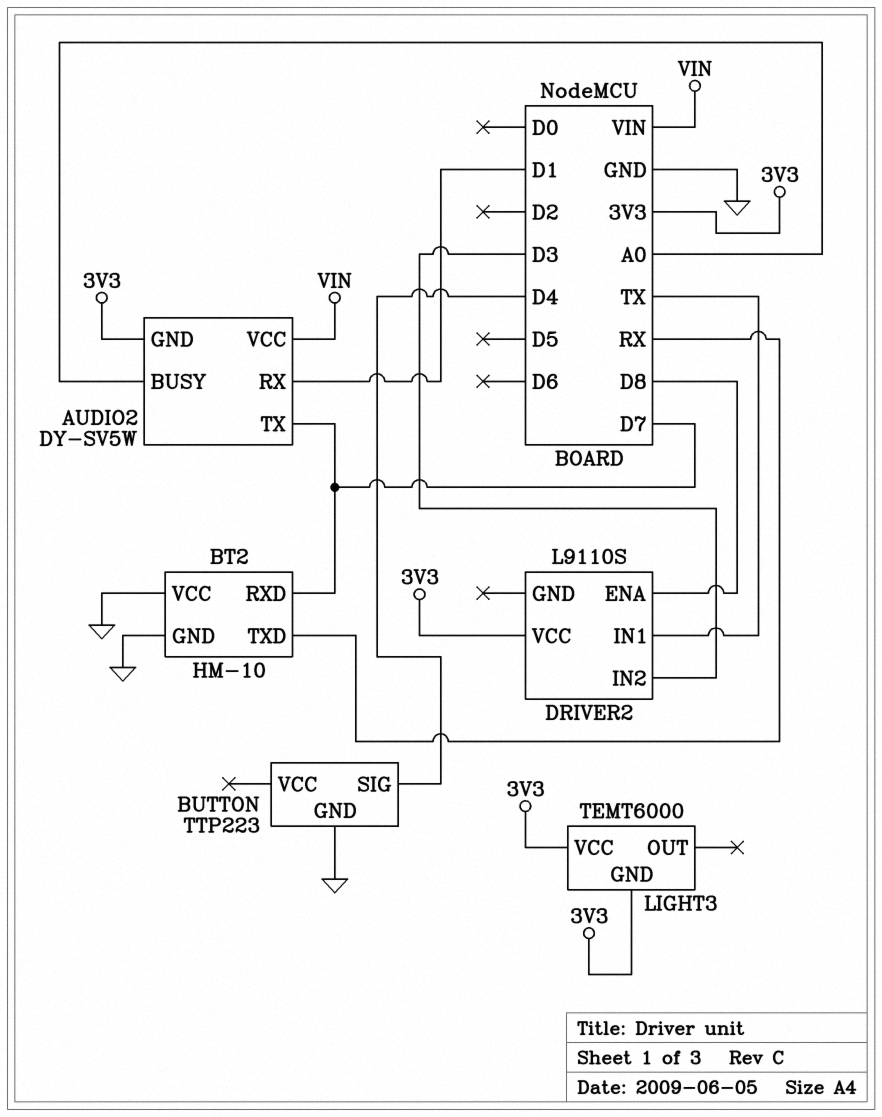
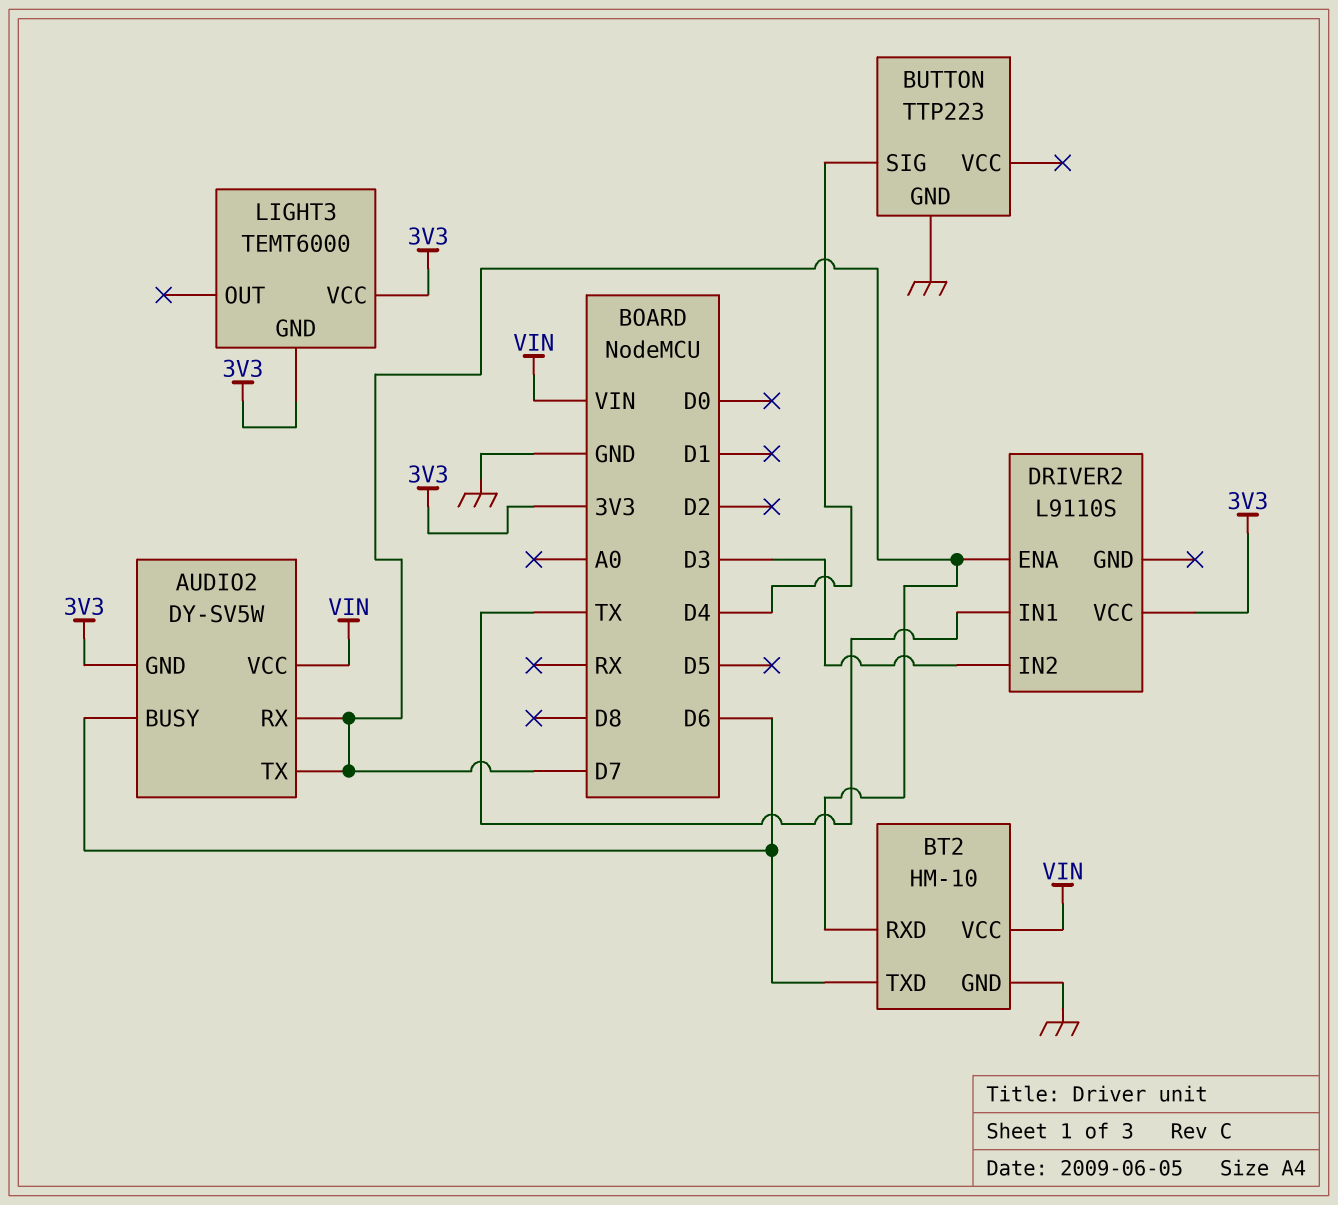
AUDIO2 pin BUSY: A0 -> D6
AUDIO2 pin RX: D1 -> D7
BT2 pin TXD: RX -> D6
BT2 pin VCC: GND -> VIN
DRIVER2 pin ENA: D8 -> D7

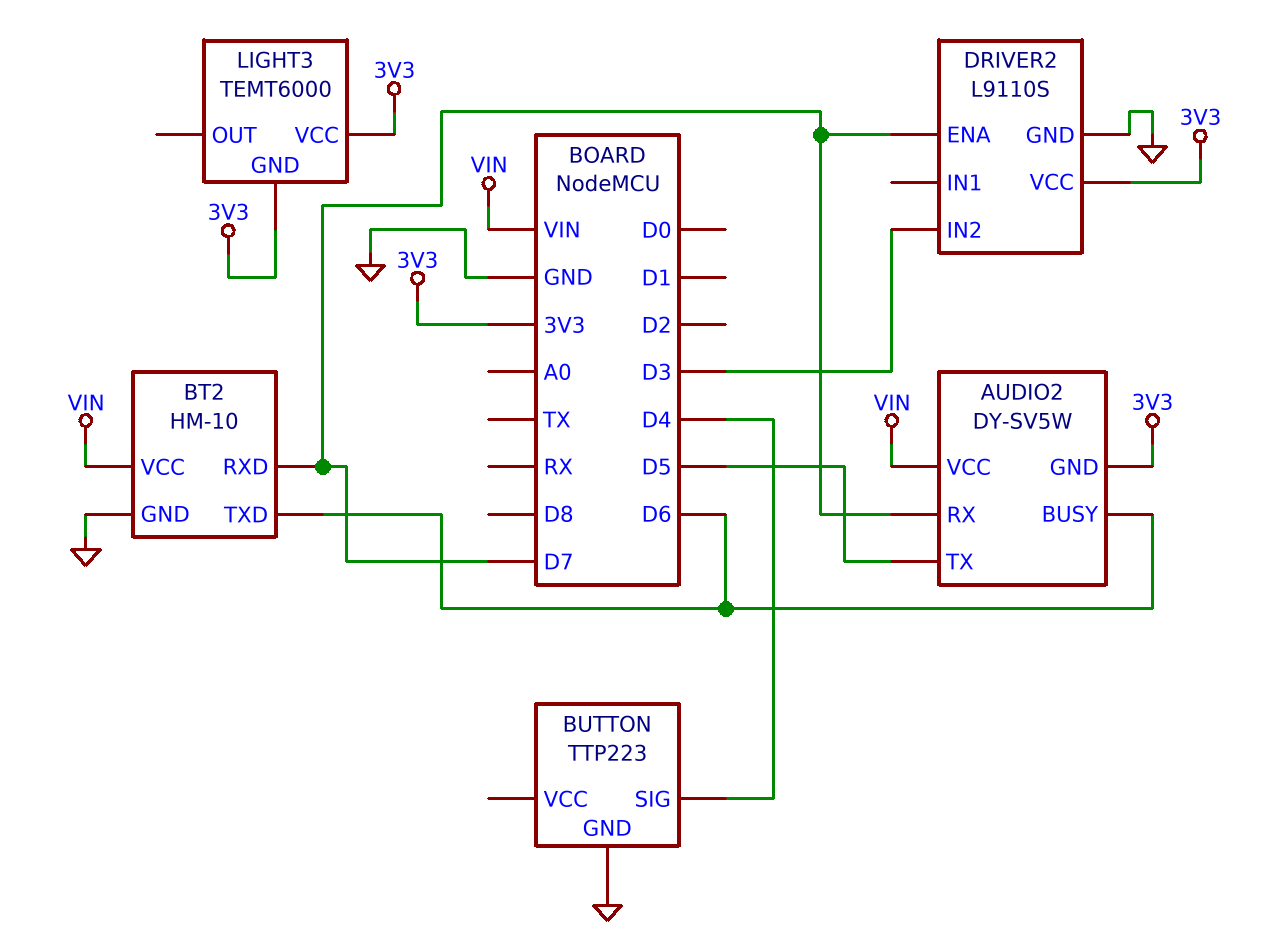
AUDIO2 pin TX: D7 -> D5
DRIVER2 pin GND: none -> GND
DRIVER2 pin IN1: TX -> none

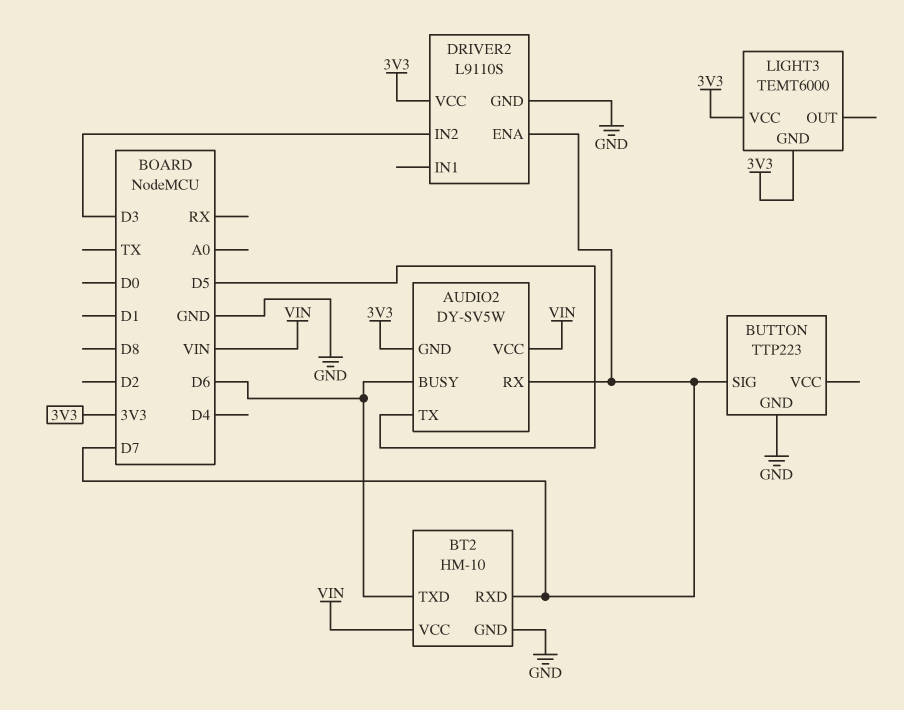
BUTTON pin SIG: D4 -> D7

